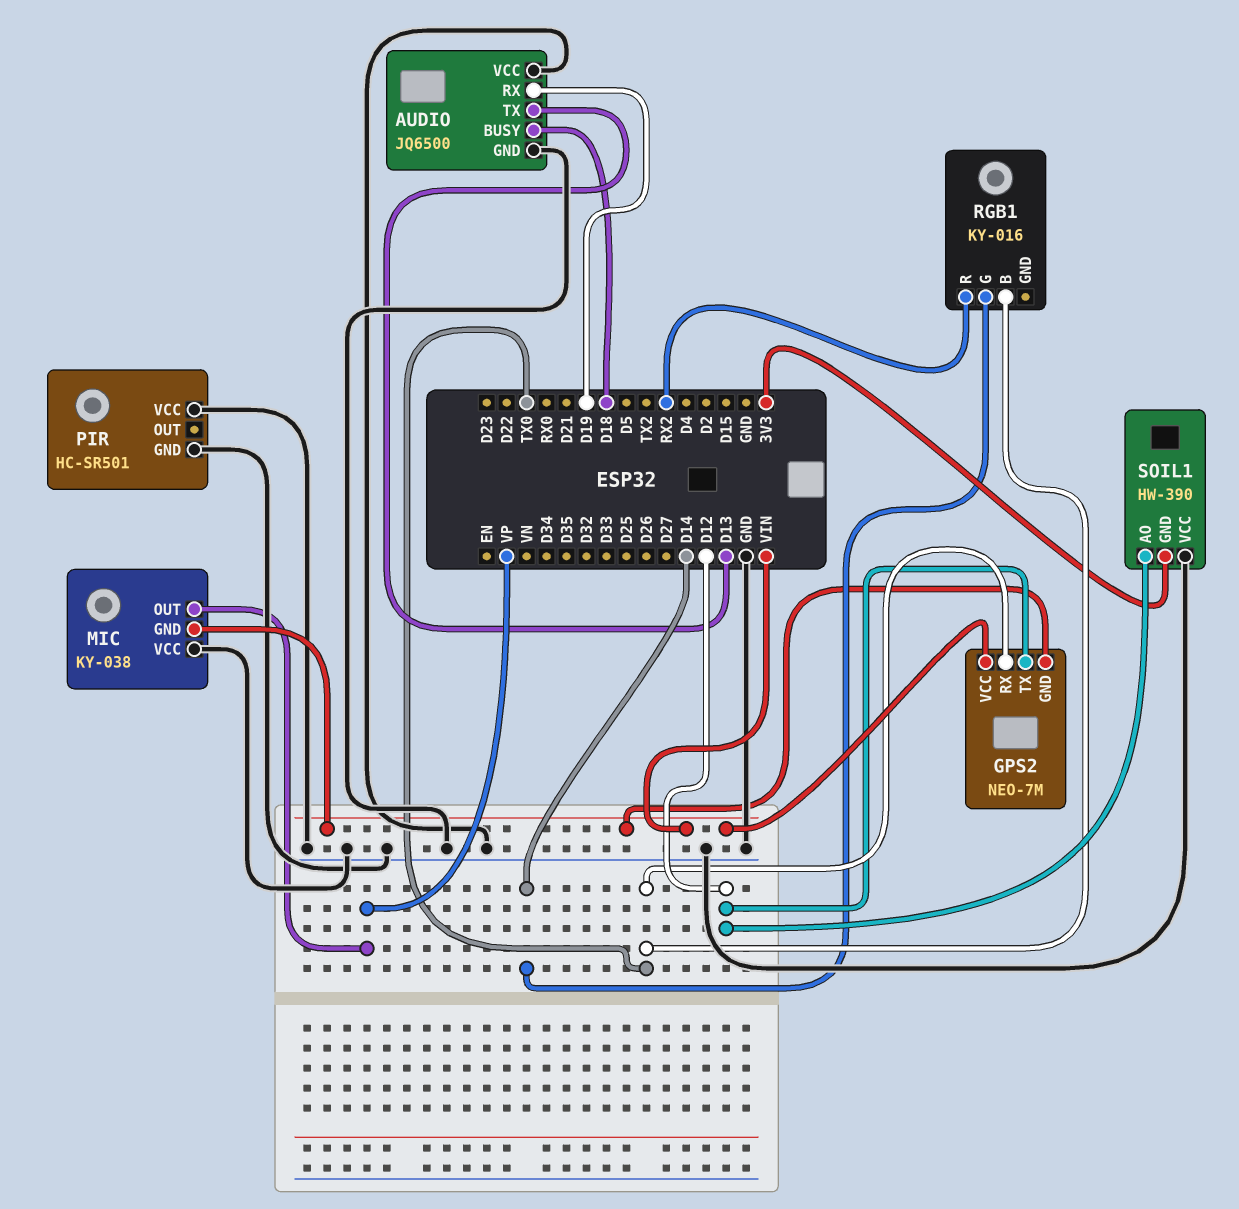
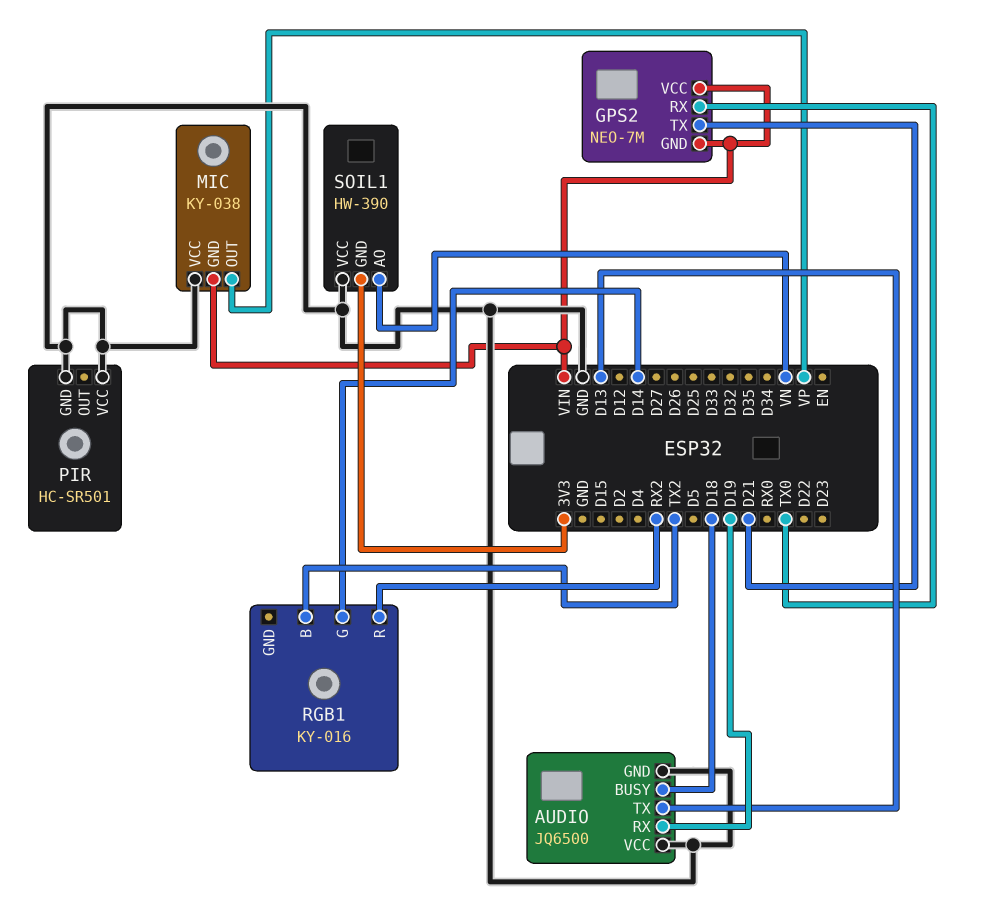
GPS2 pin TX: D12 -> D21
RGB1 pin B: TX0 -> TX2
SOIL1 pin AO: D12 -> VN

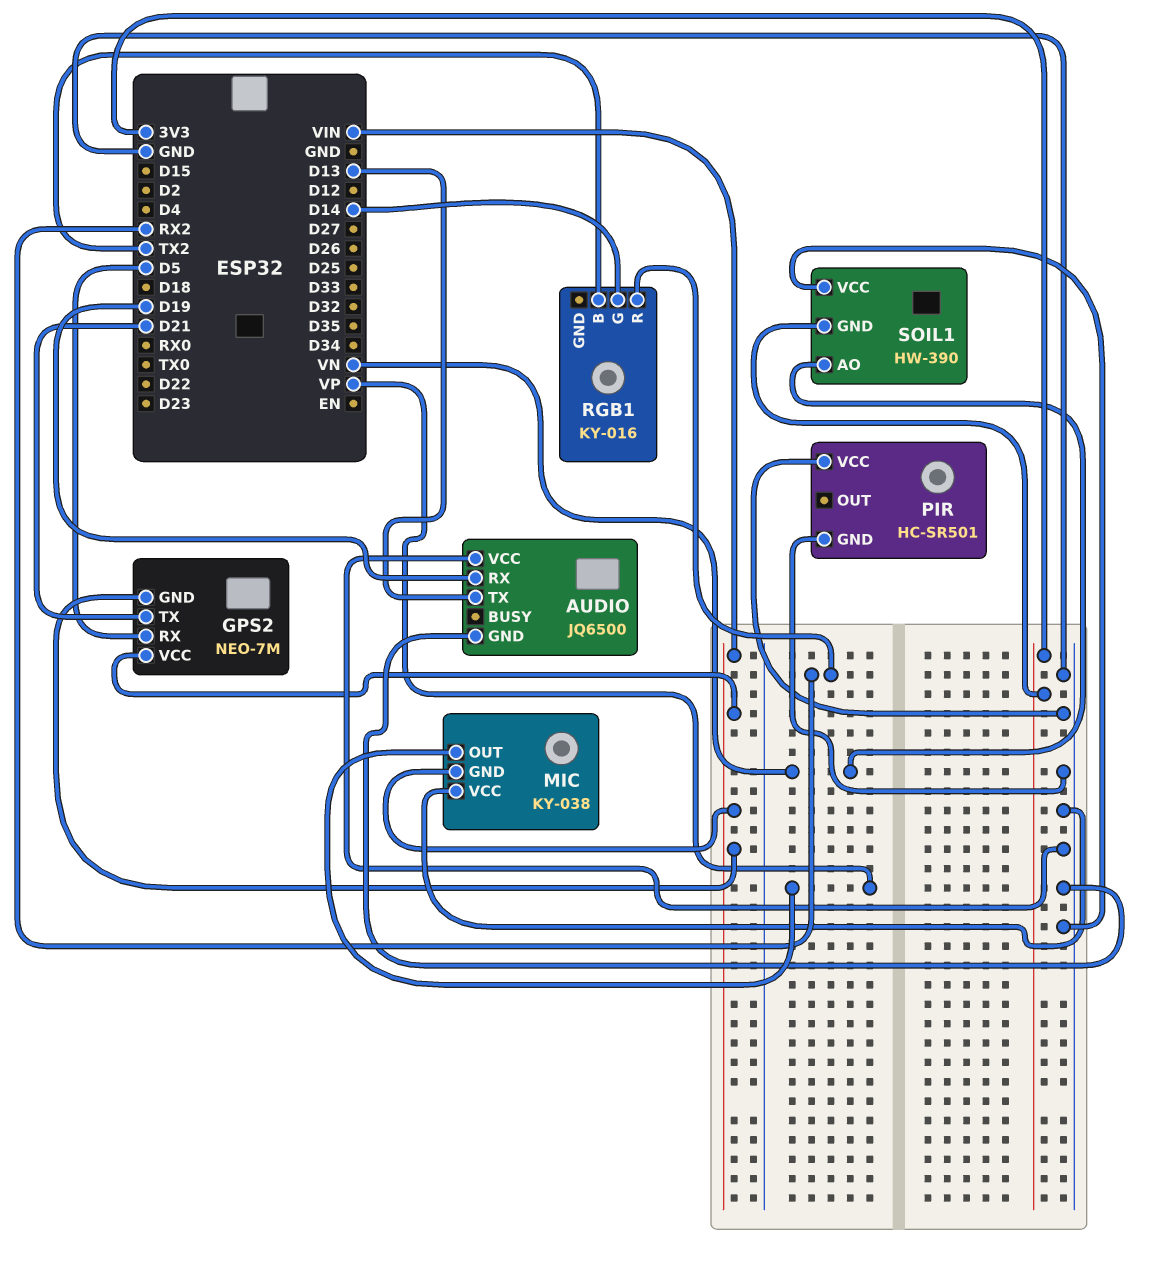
AUDIO pin BUSY: D18 -> none
GPS2 pin RX: TX0 -> D5

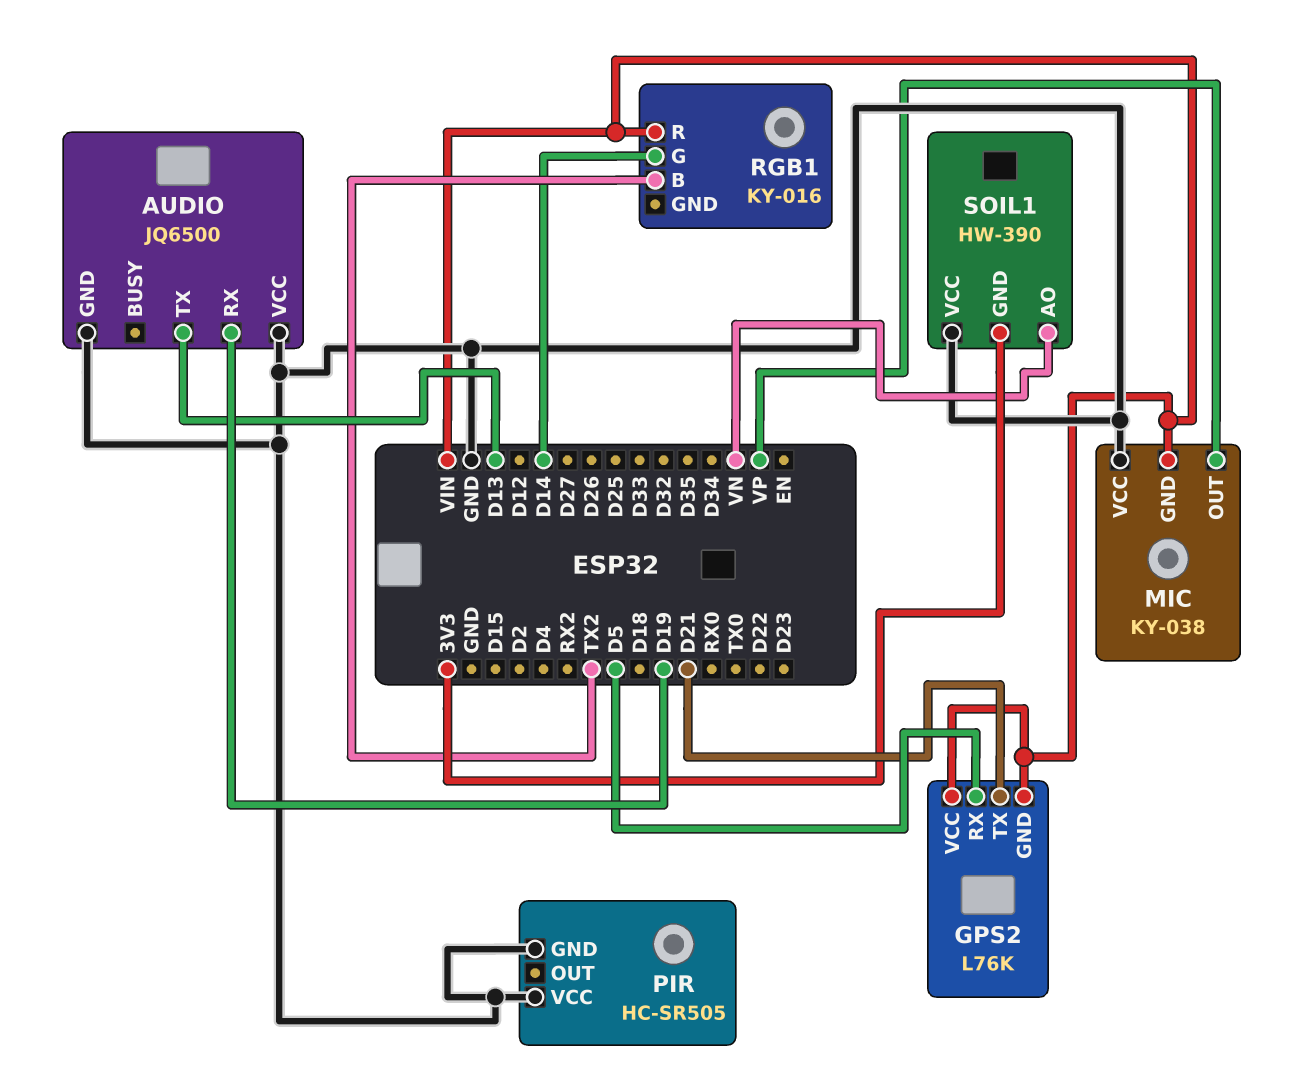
GPS2: NEO-7M -> L76K
PIR: HC-SR501 -> HC-SR505
RGB1 pin R: RX2 -> VIN

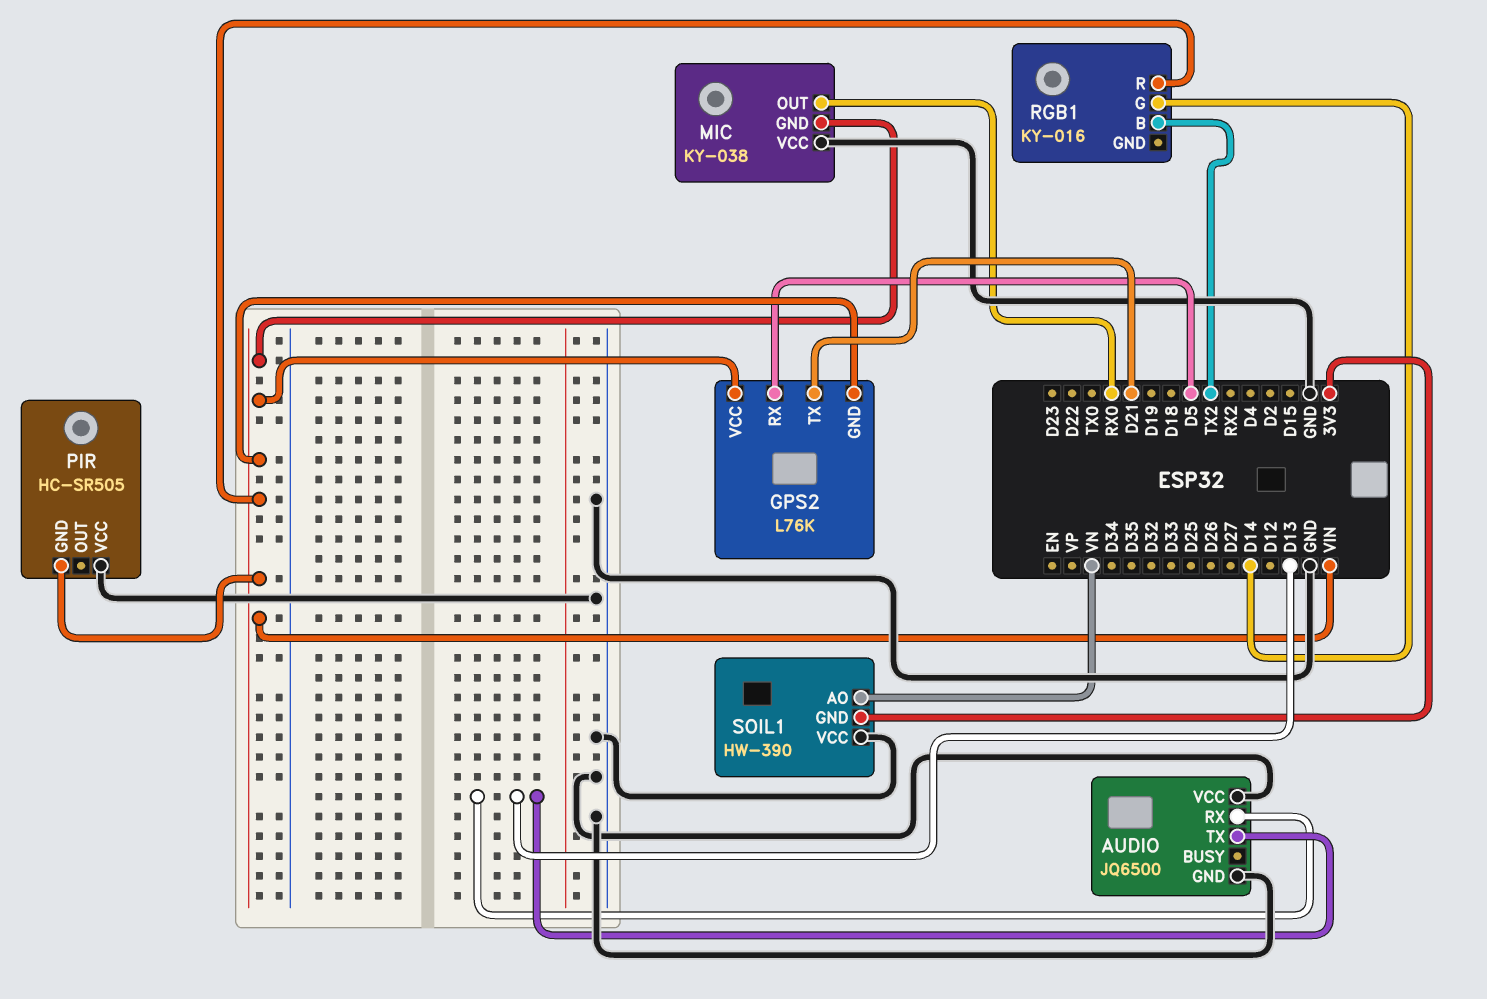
AUDIO pin RX: D19 -> D13
MIC pin OUT: VP -> RX0
PIR pin GND: GND -> VIN

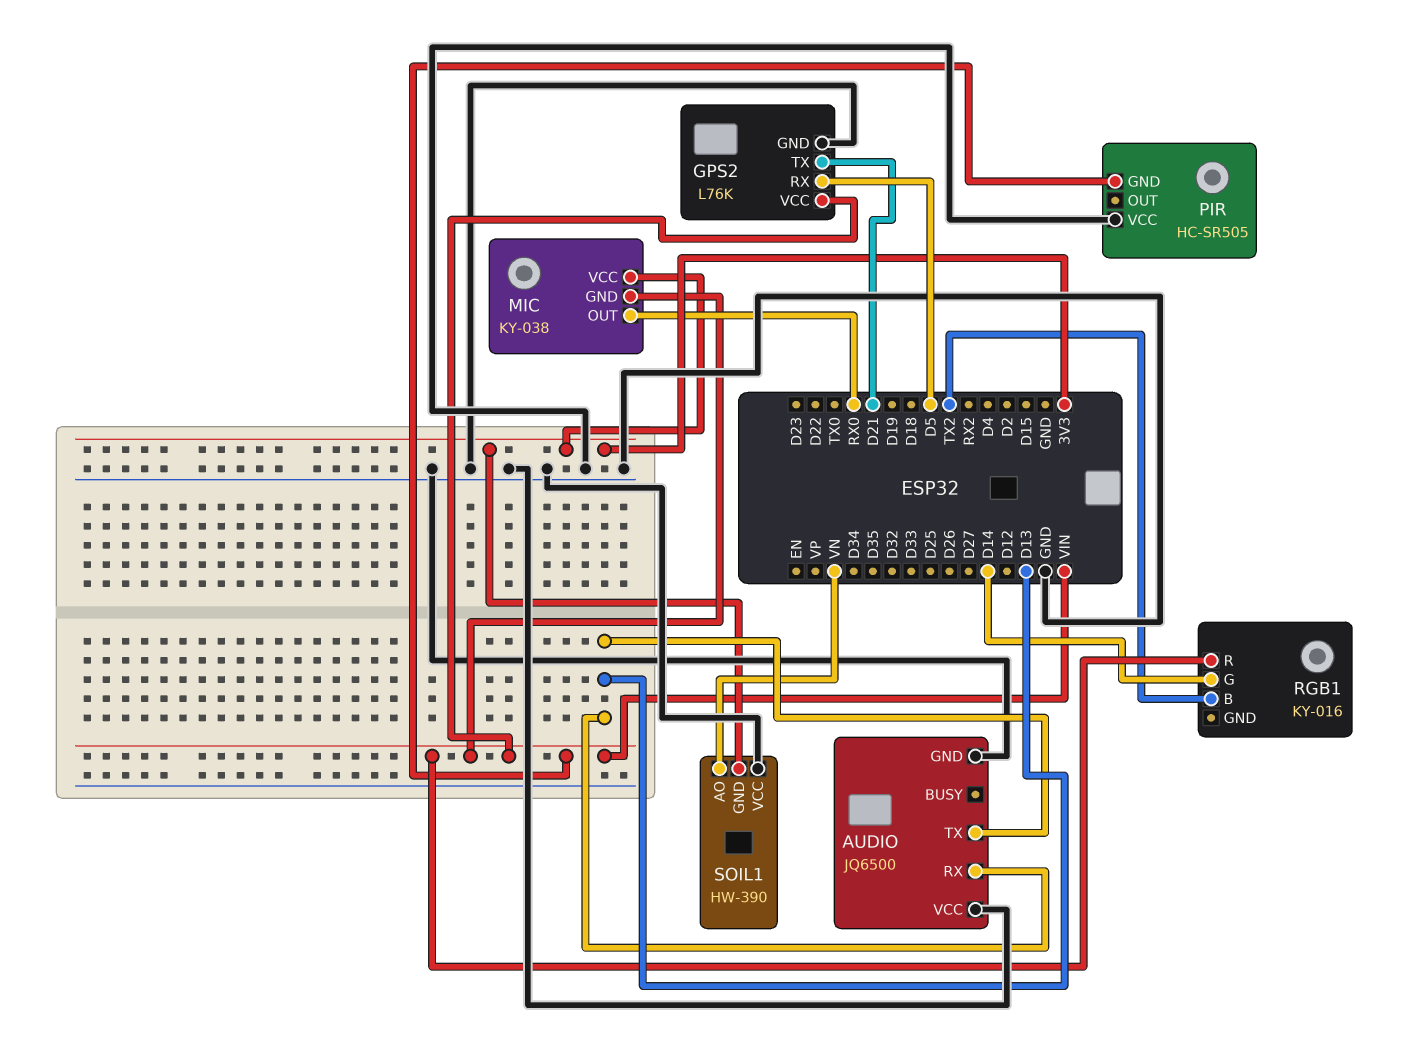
GPS2 pin GND: VIN -> GND
MIC pin VCC: GND -> 3V3

